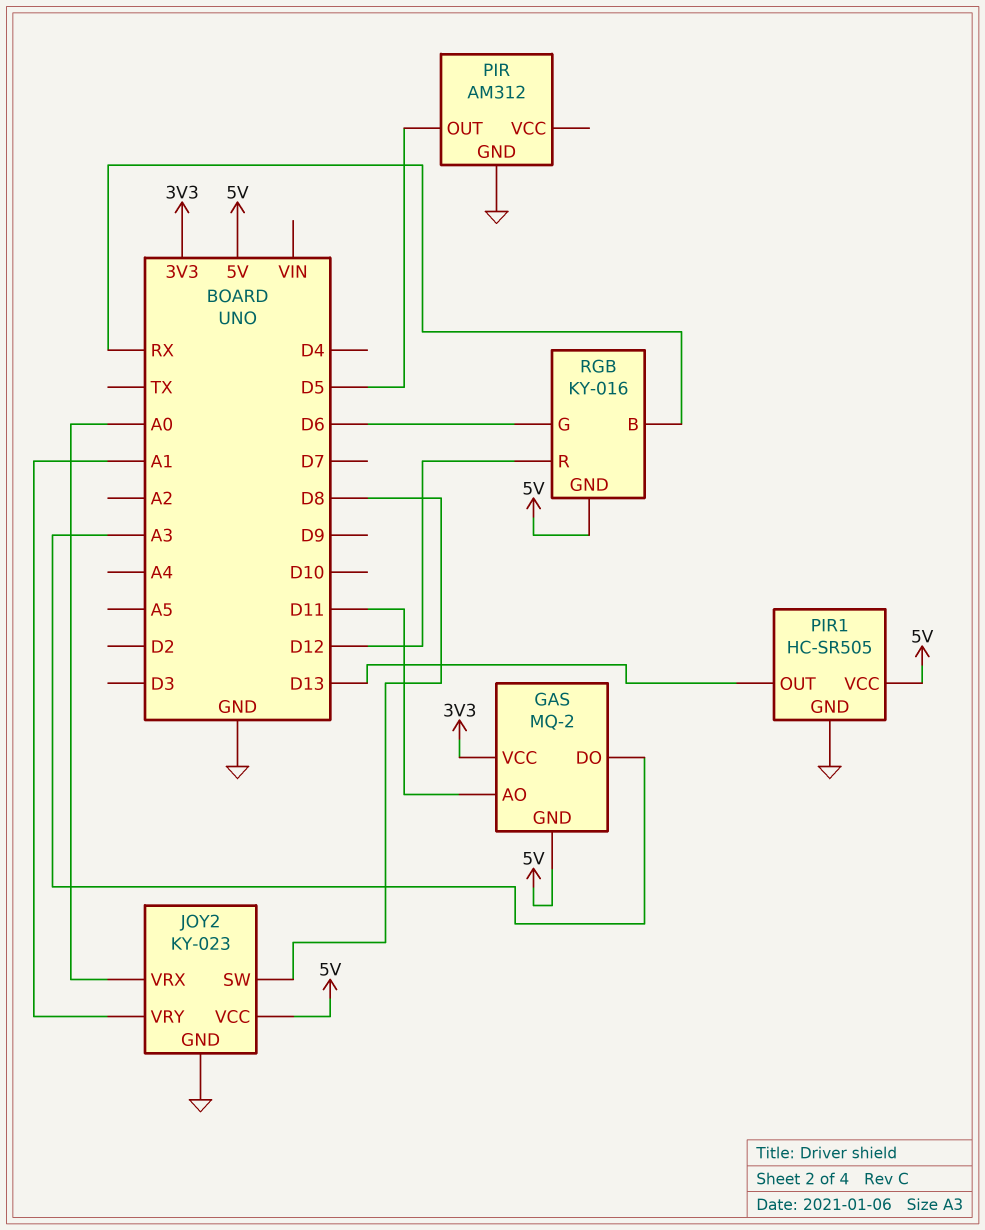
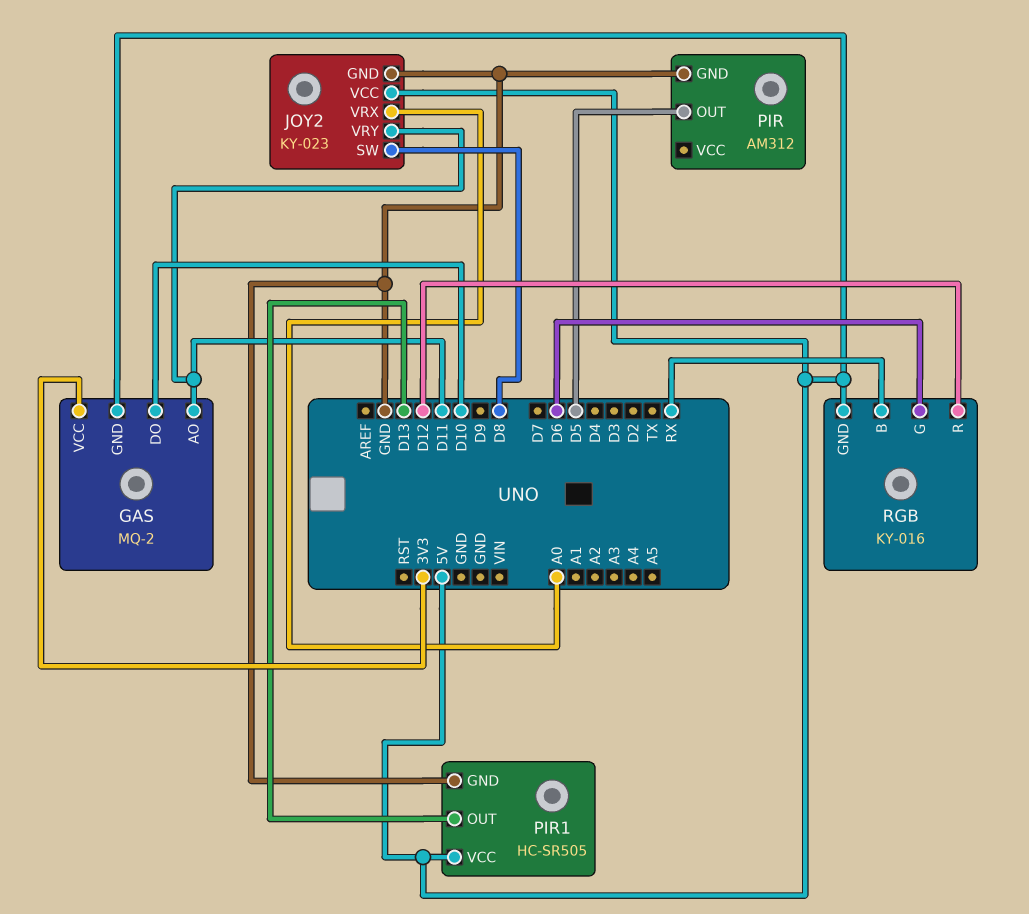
GAS pin DO: A3 -> D10
JOY2 pin VRY: A1 -> D11

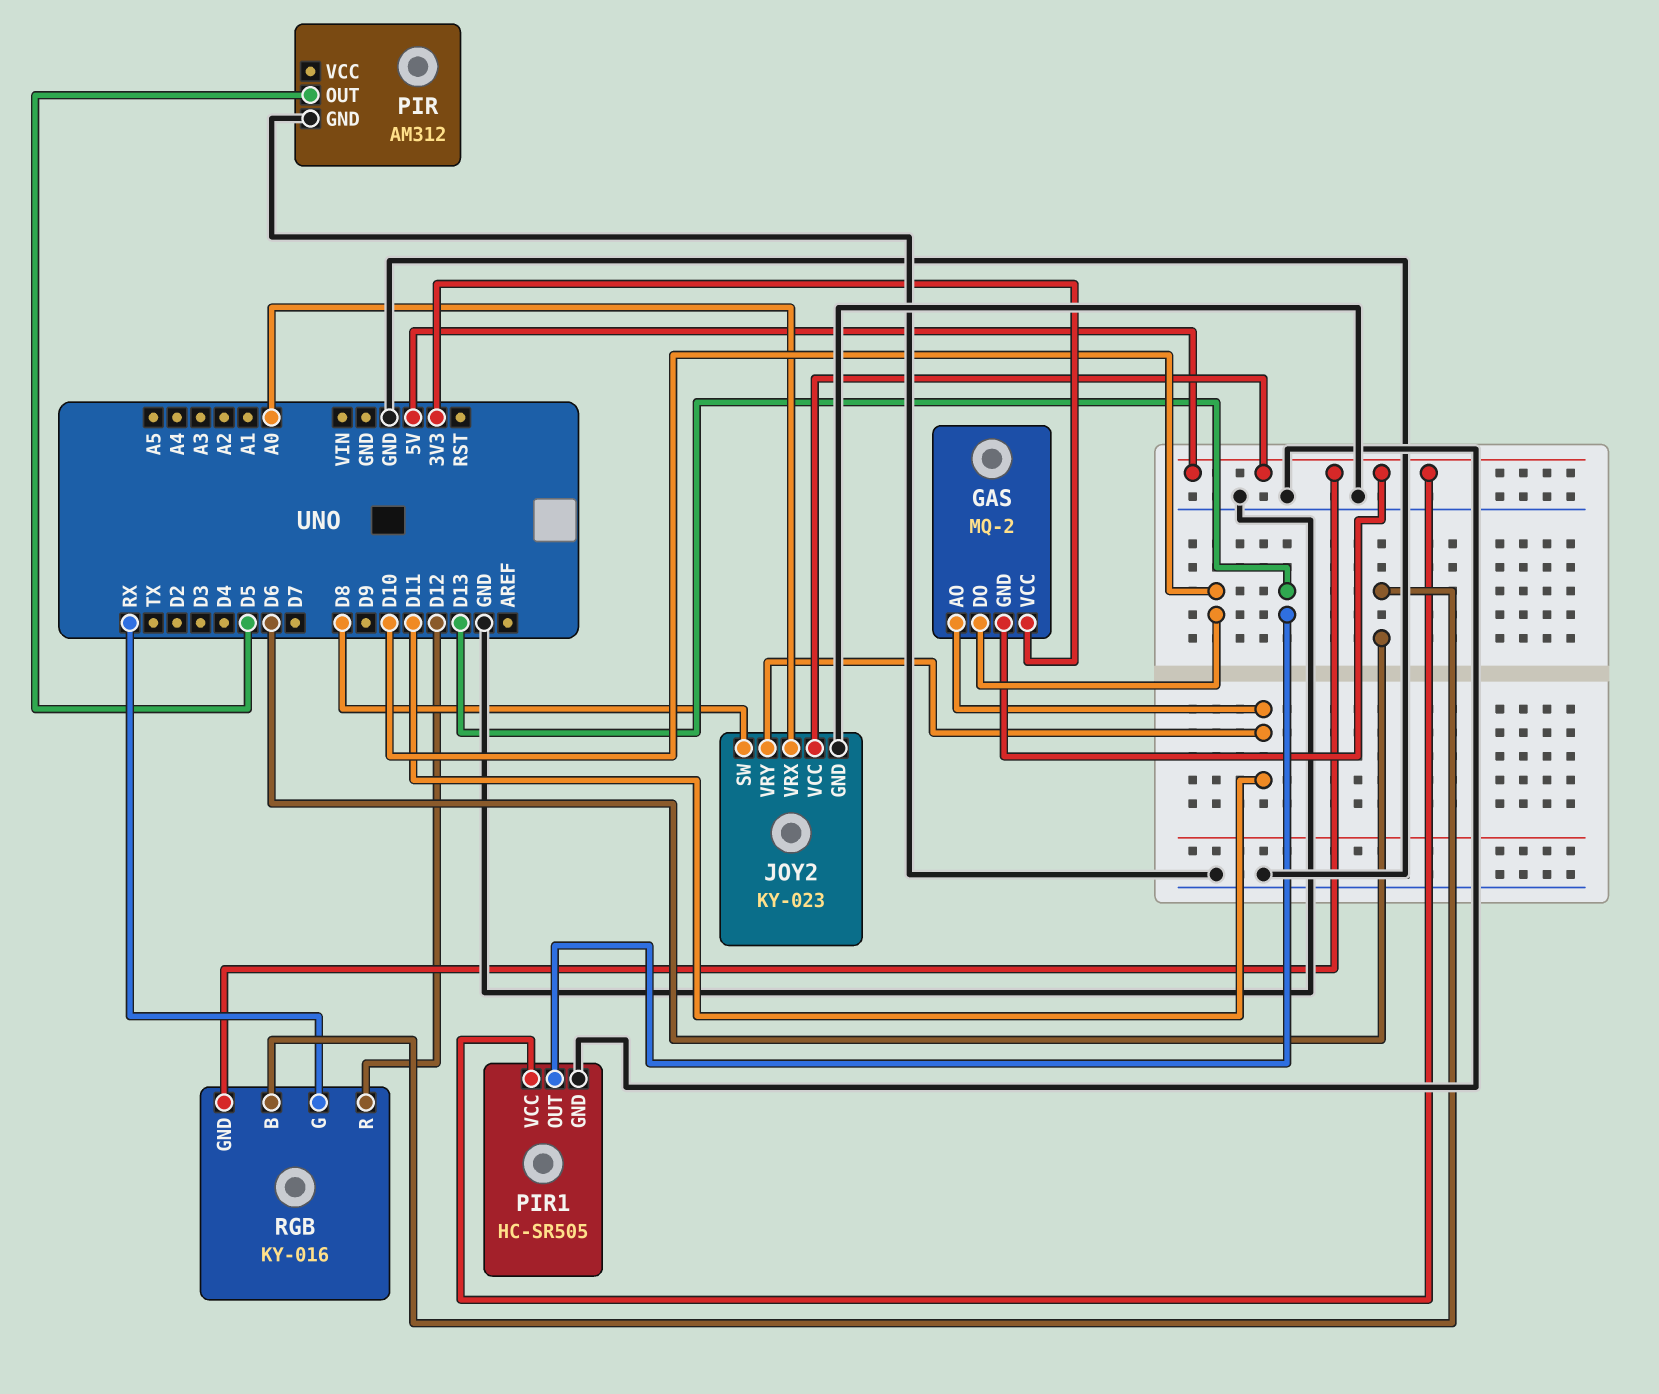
RGB pin B: RX -> D6
RGB pin G: D6 -> RX

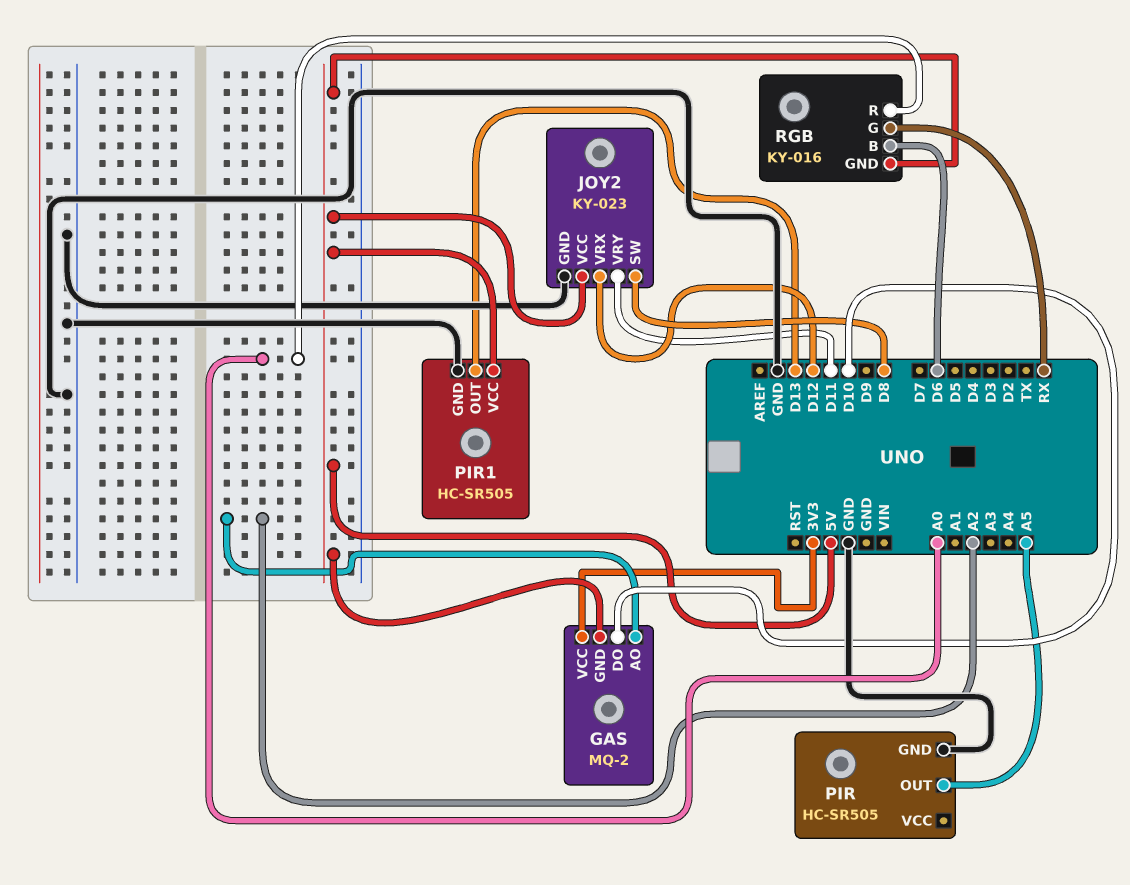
GAS pin AO: D11 -> A2
JOY2 pin VRX: A0 -> D12
PIR: AM312 -> HC-SR505
PIR pin OUT: D5 -> A5
RGB pin R: D12 -> A0

